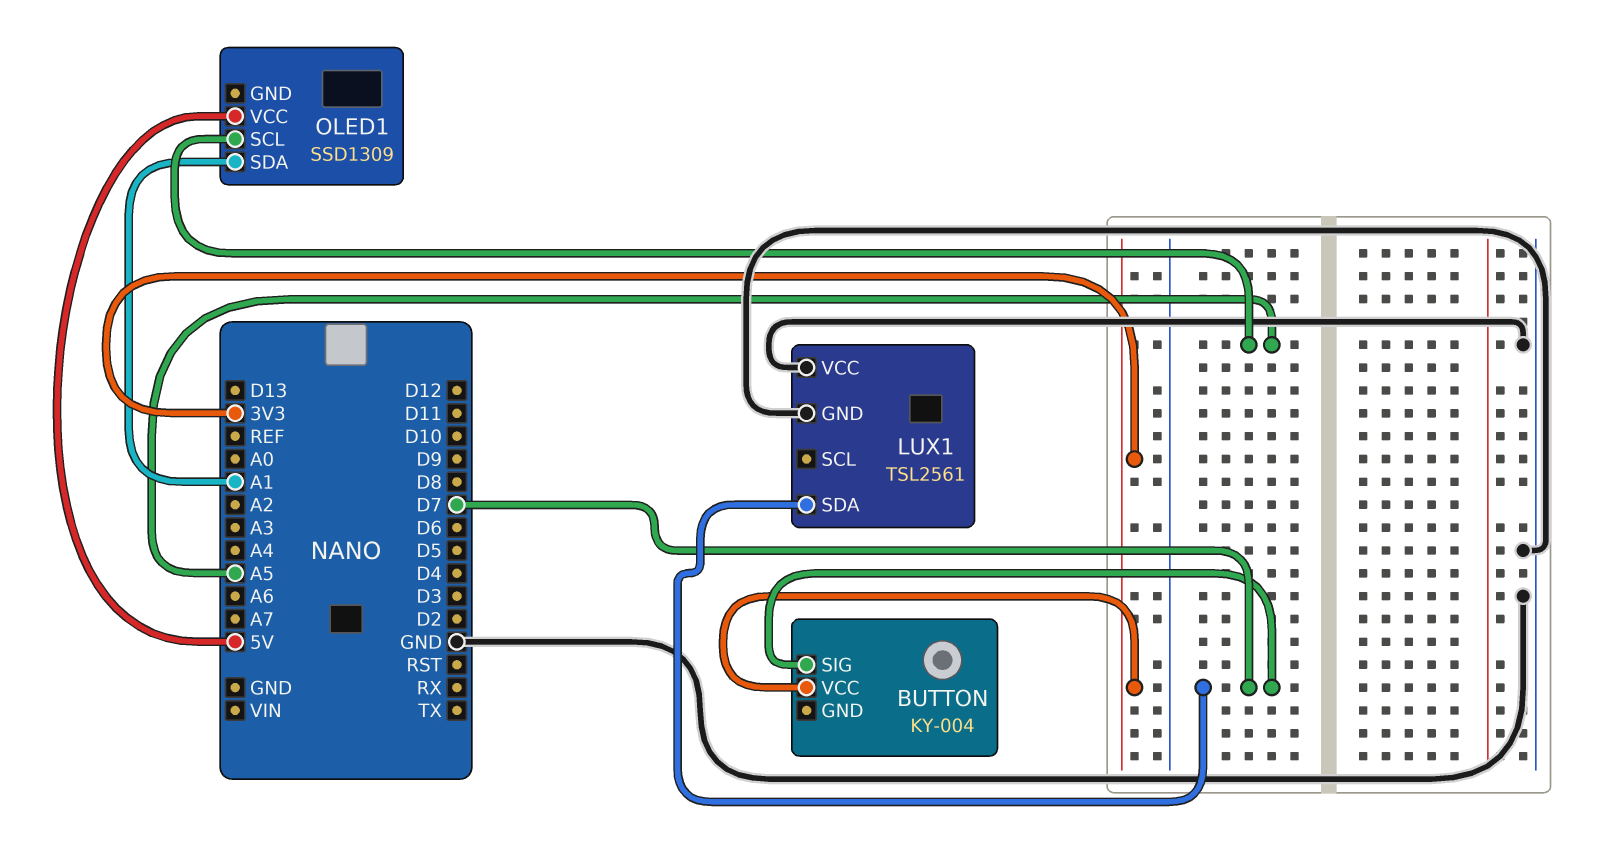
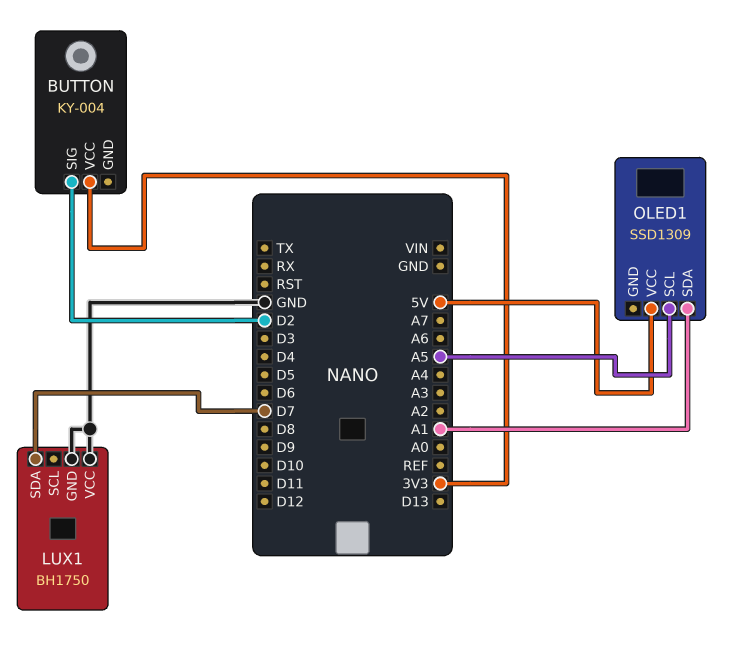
BUTTON pin SIG: D7 -> D2
LUX1: TSL2561 -> BH1750

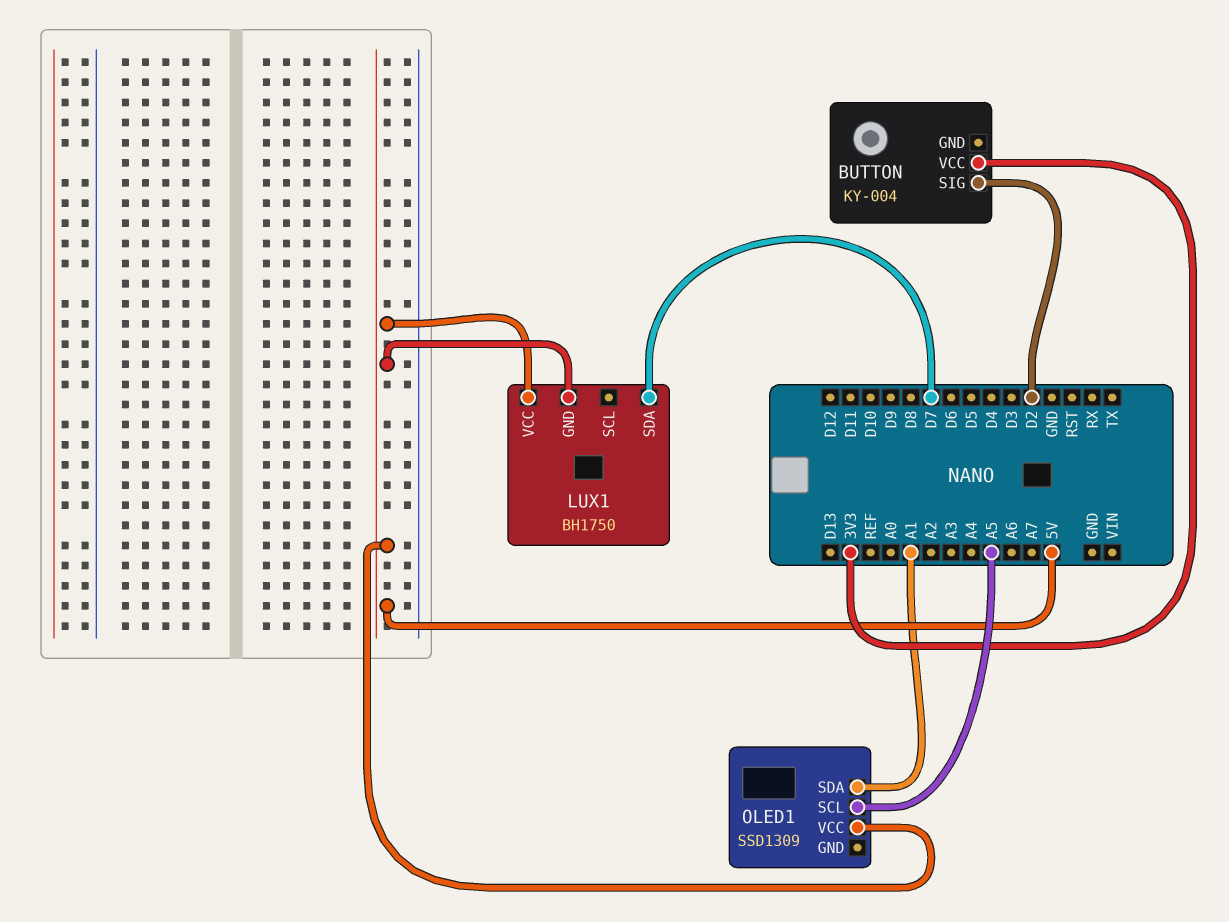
LUX1 pin GND: GND -> 5V
LUX1 pin VCC: GND -> 5V

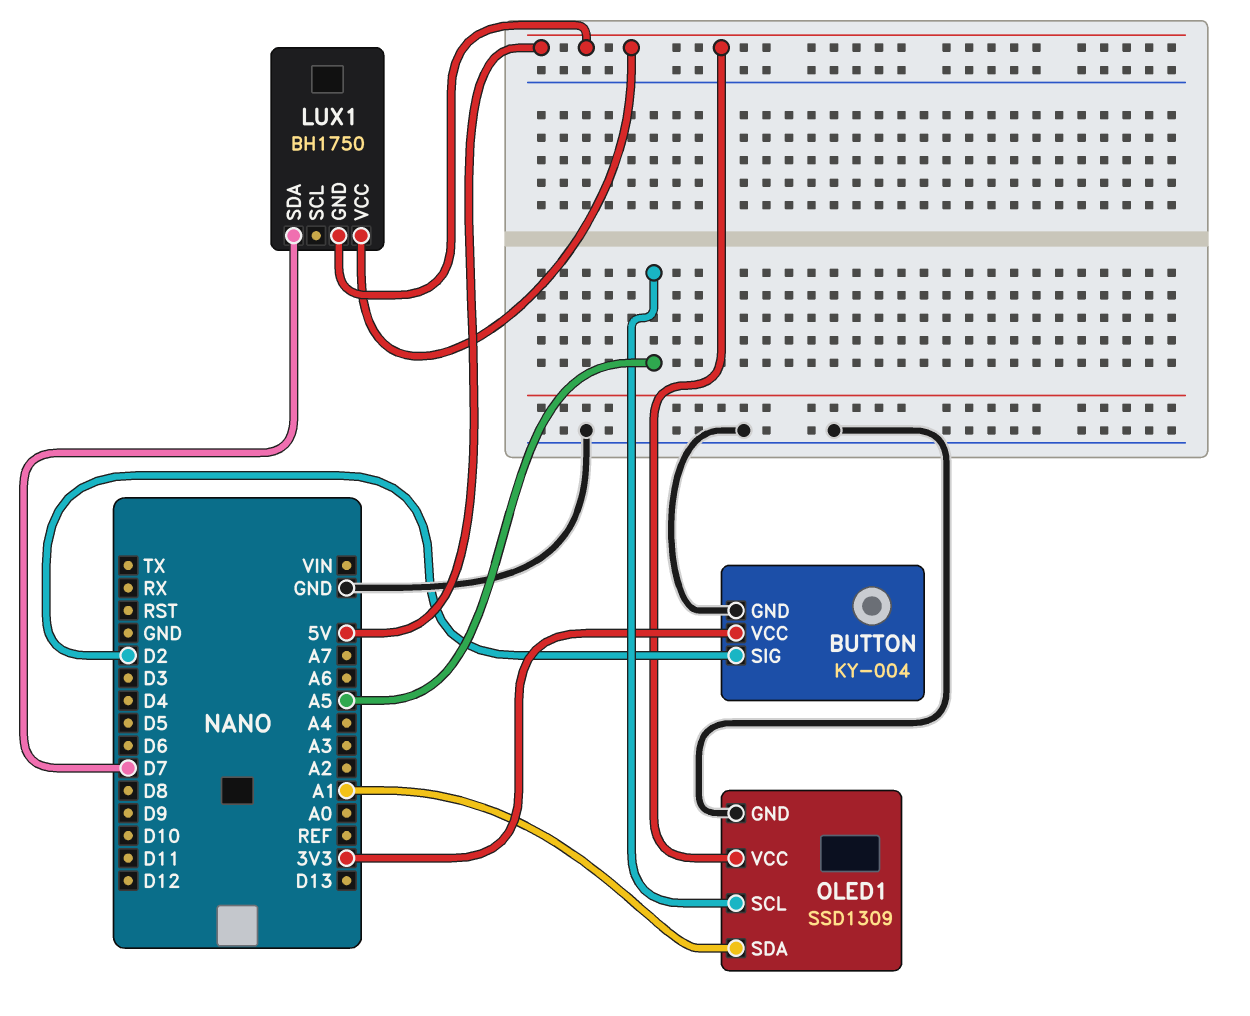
BUTTON pin GND: none -> GND
OLED1 pin GND: none -> GND

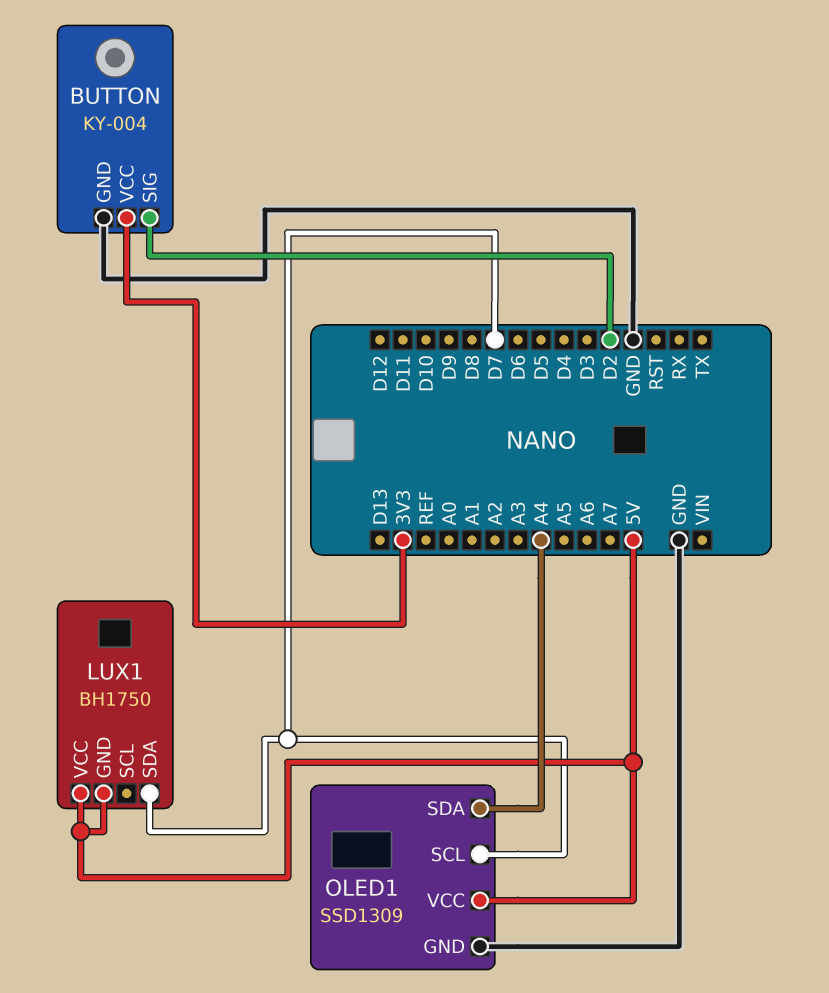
OLED1 pin SCL: A5 -> D7
OLED1 pin SDA: A1 -> A4

